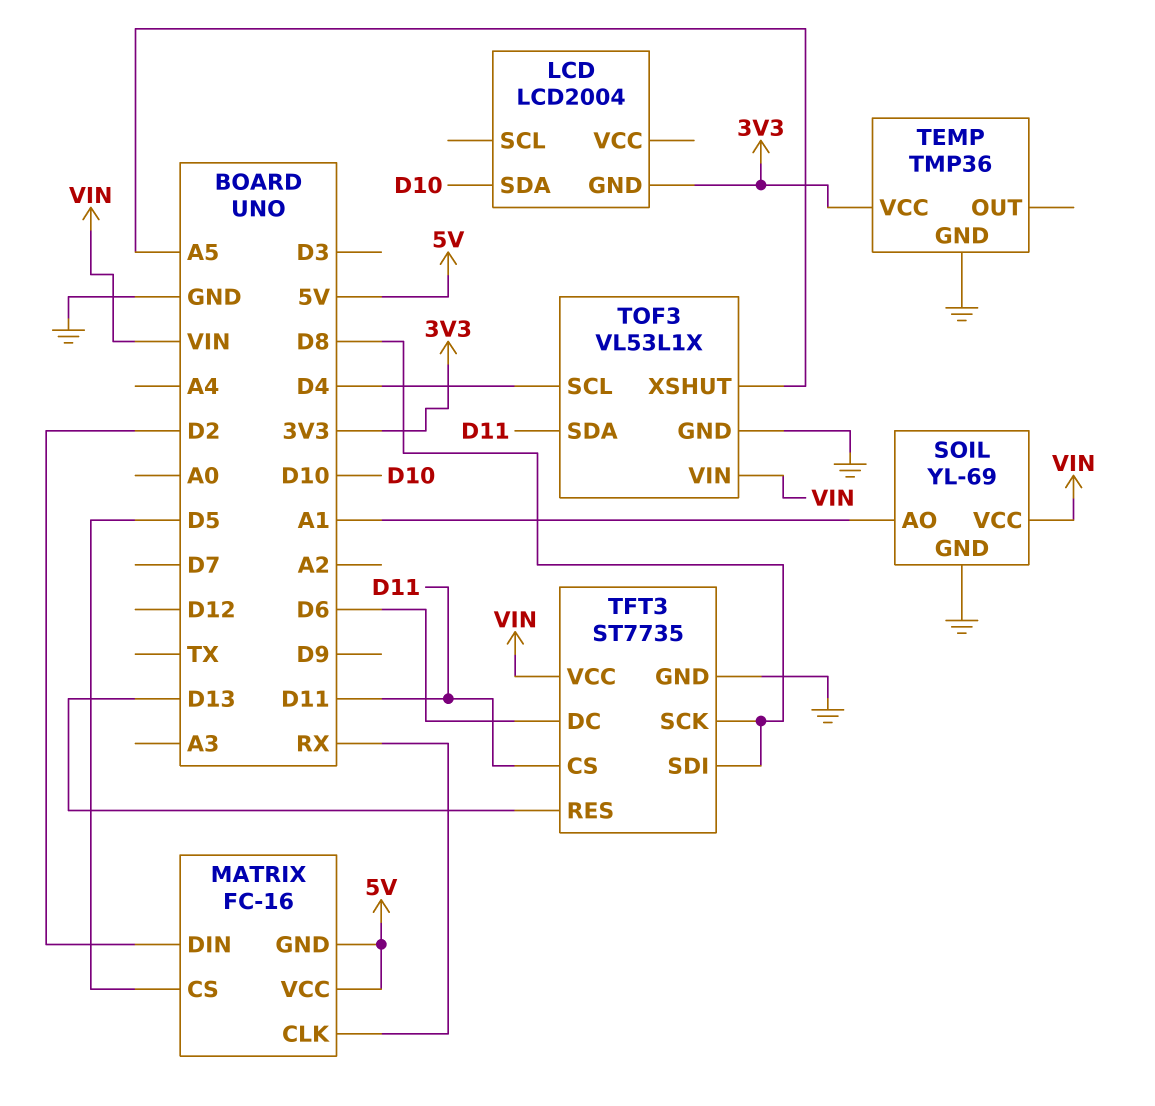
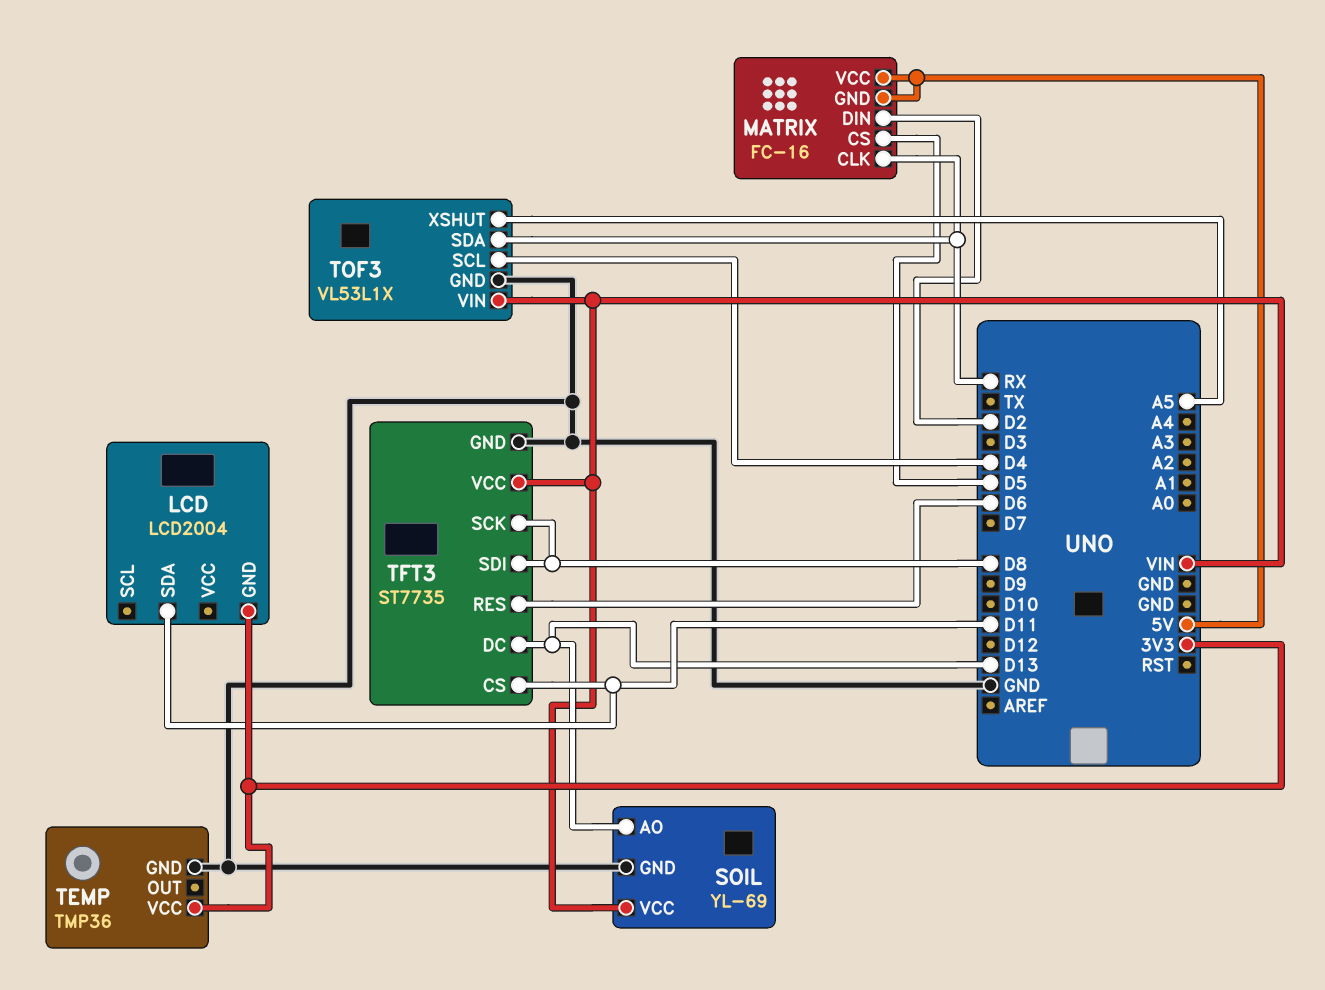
LCD pin SDA: D10 -> D11
SOIL pin AO: A1 -> D13
TFT3 pin DC: D6 -> D13
TFT3 pin RES: D13 -> D6
TOF3 pin SDA: D11 -> RX

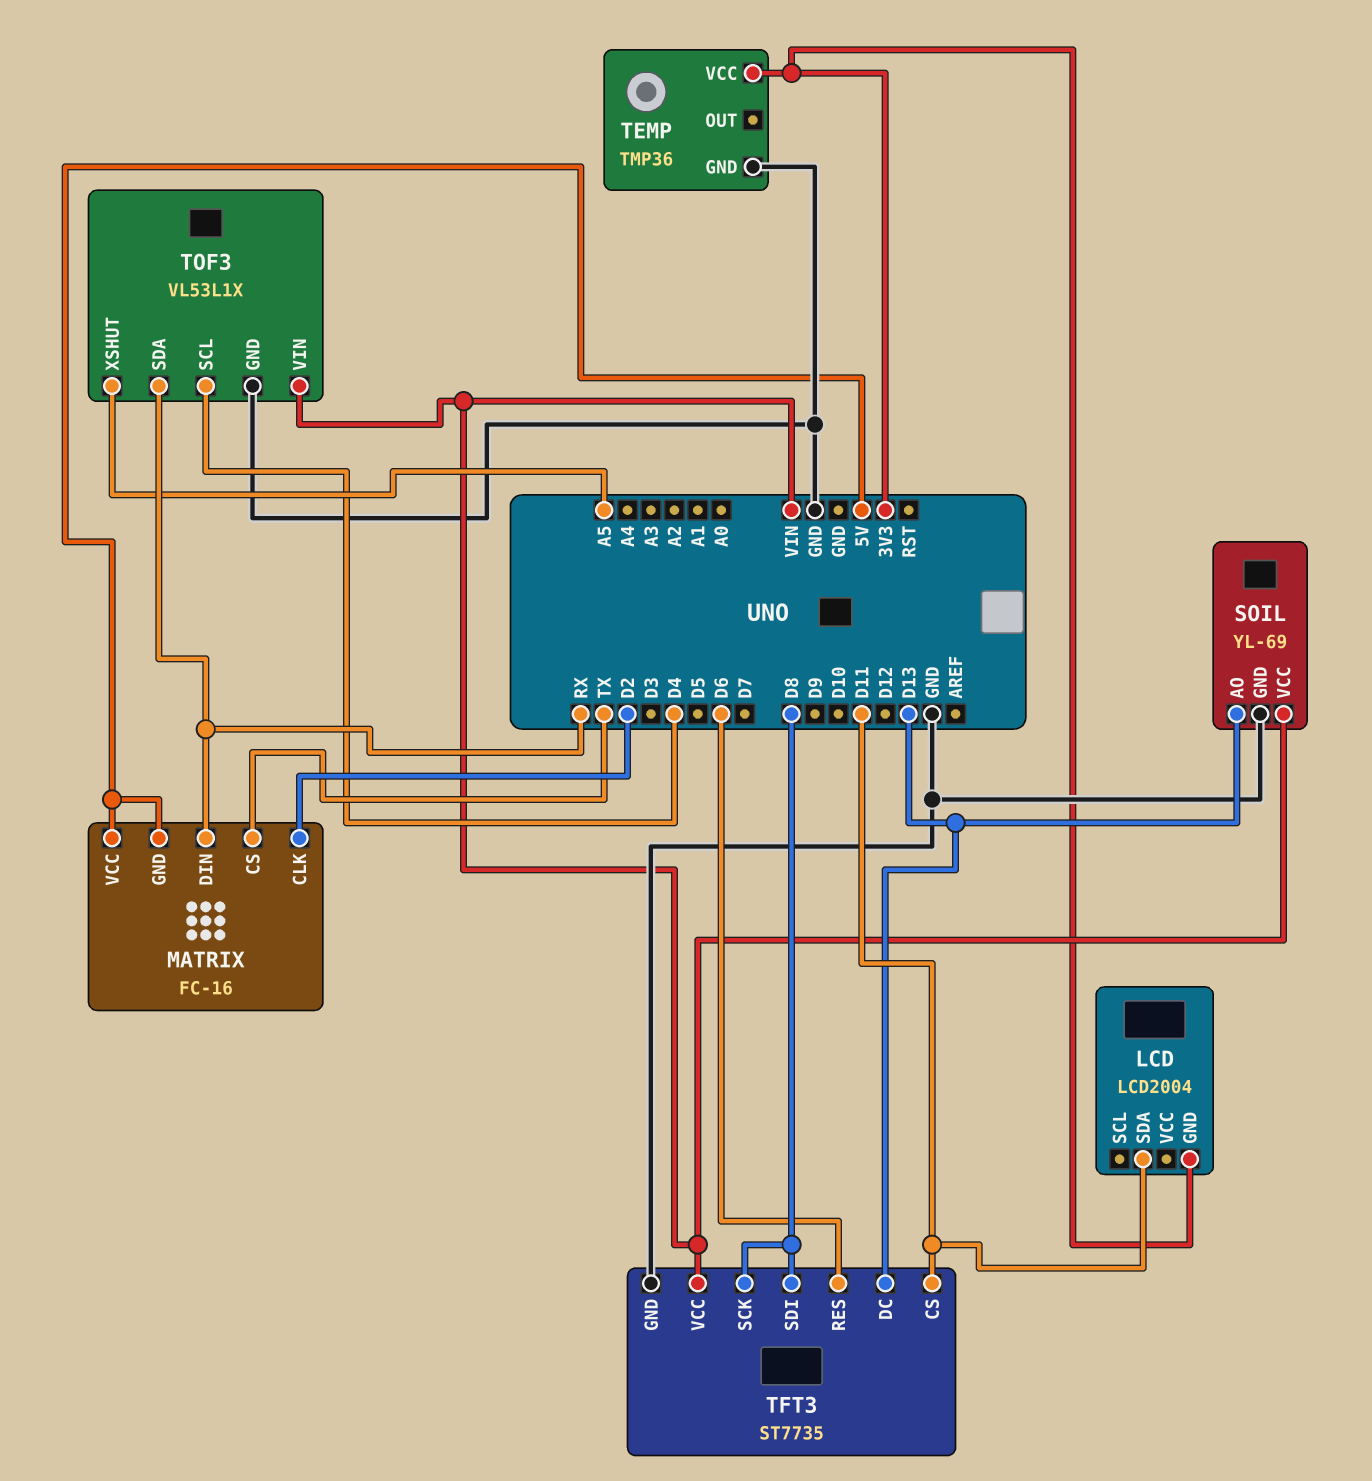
MATRIX pin CLK: RX -> D2
MATRIX pin CS: D5 -> TX
MATRIX pin DIN: D2 -> RX

